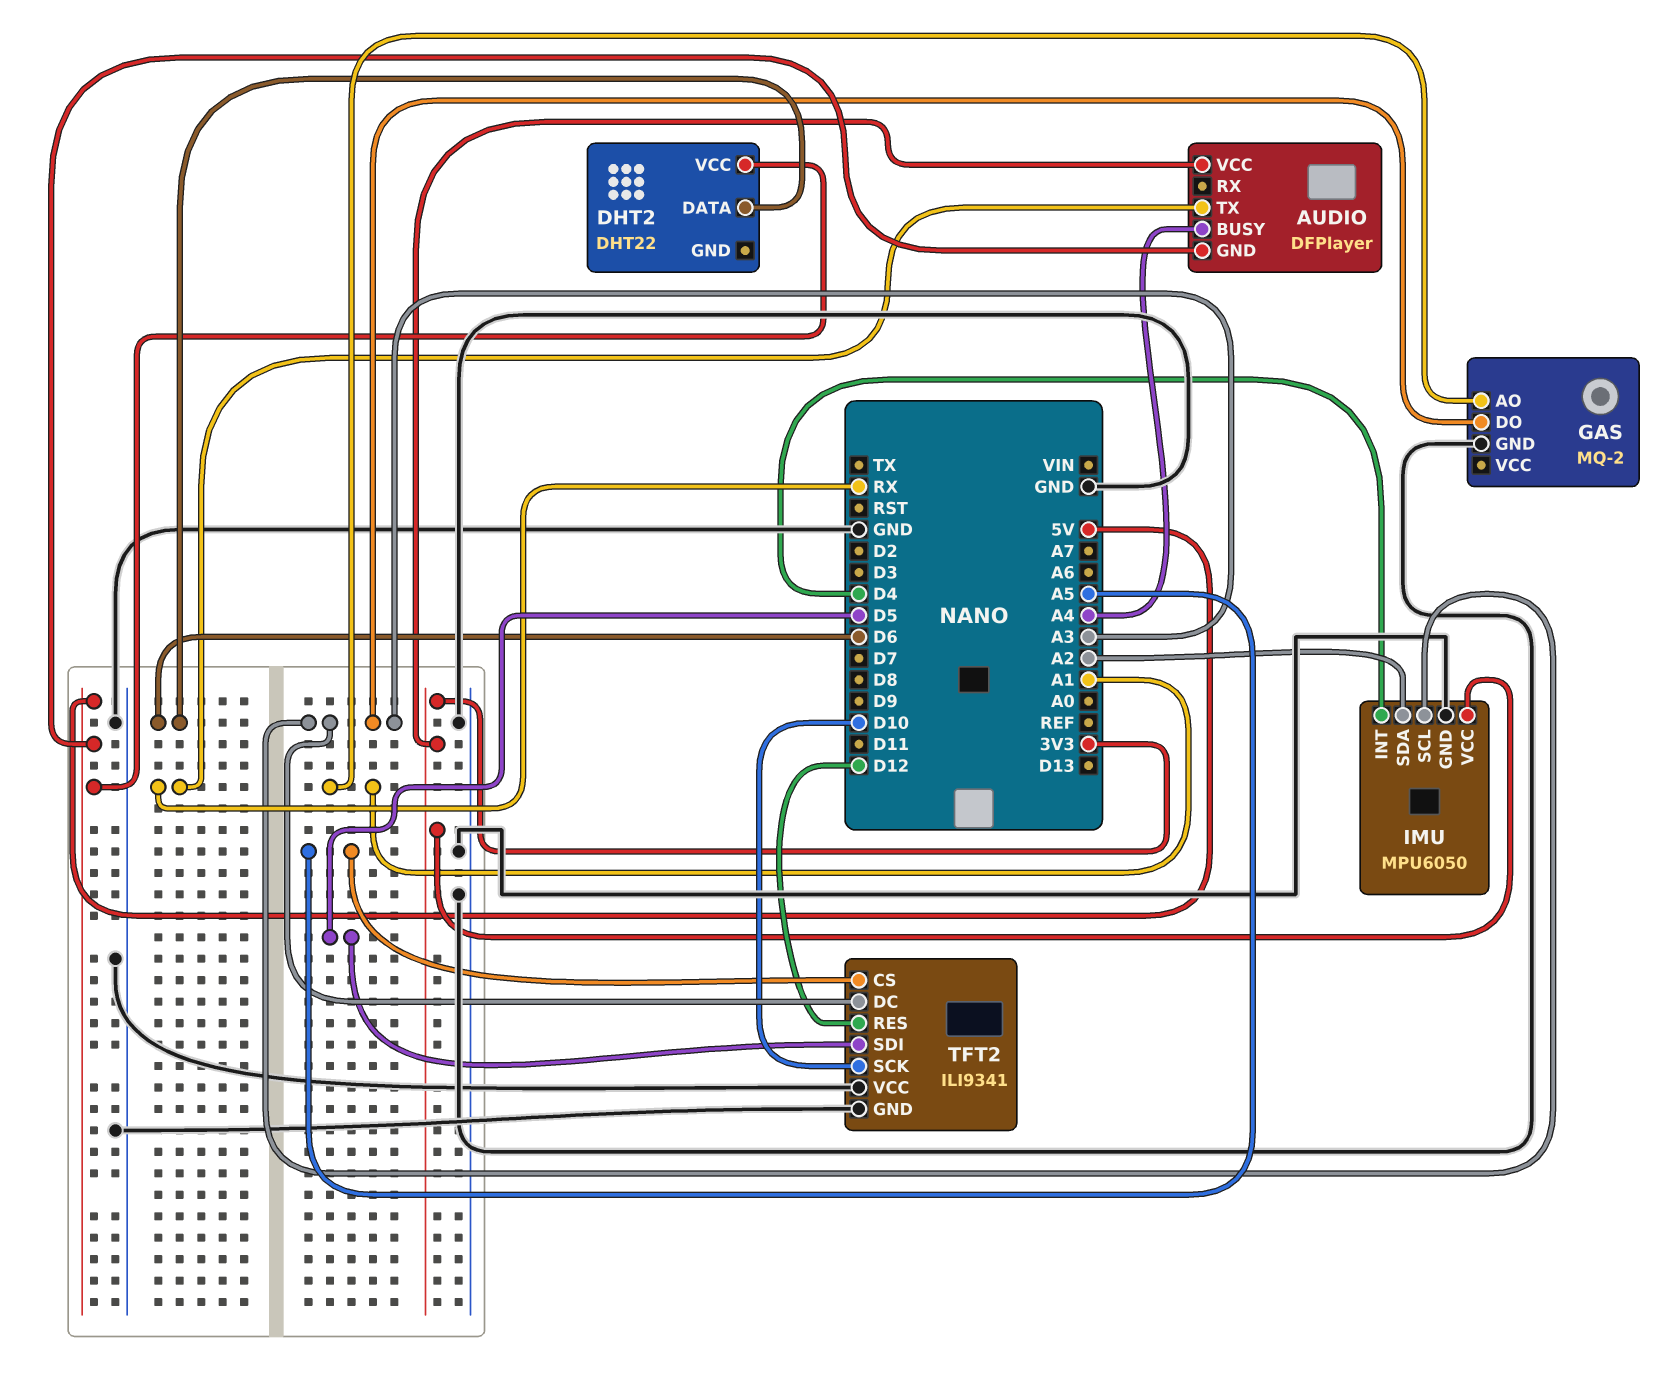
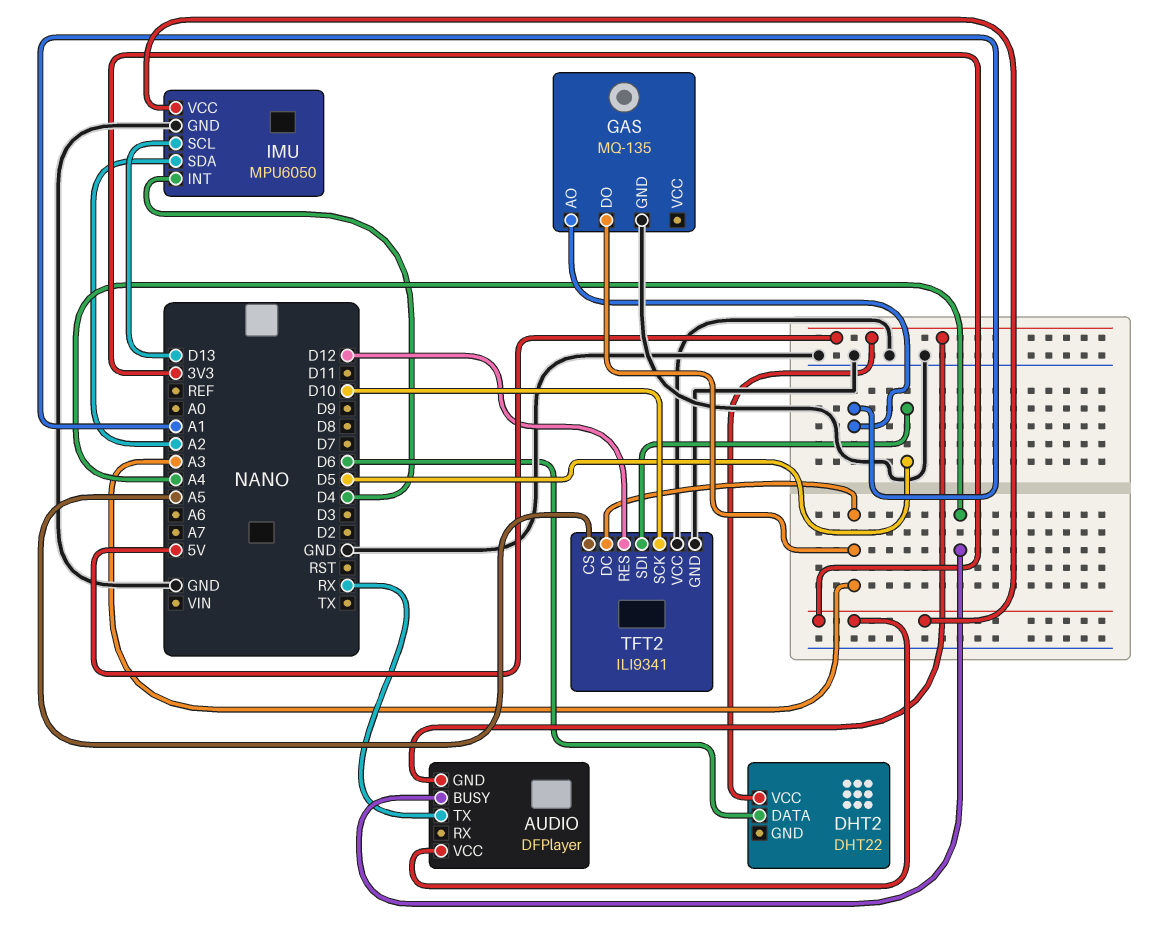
GAS: MQ-2 -> MQ-135
IMU pin SCL: A3 -> D13

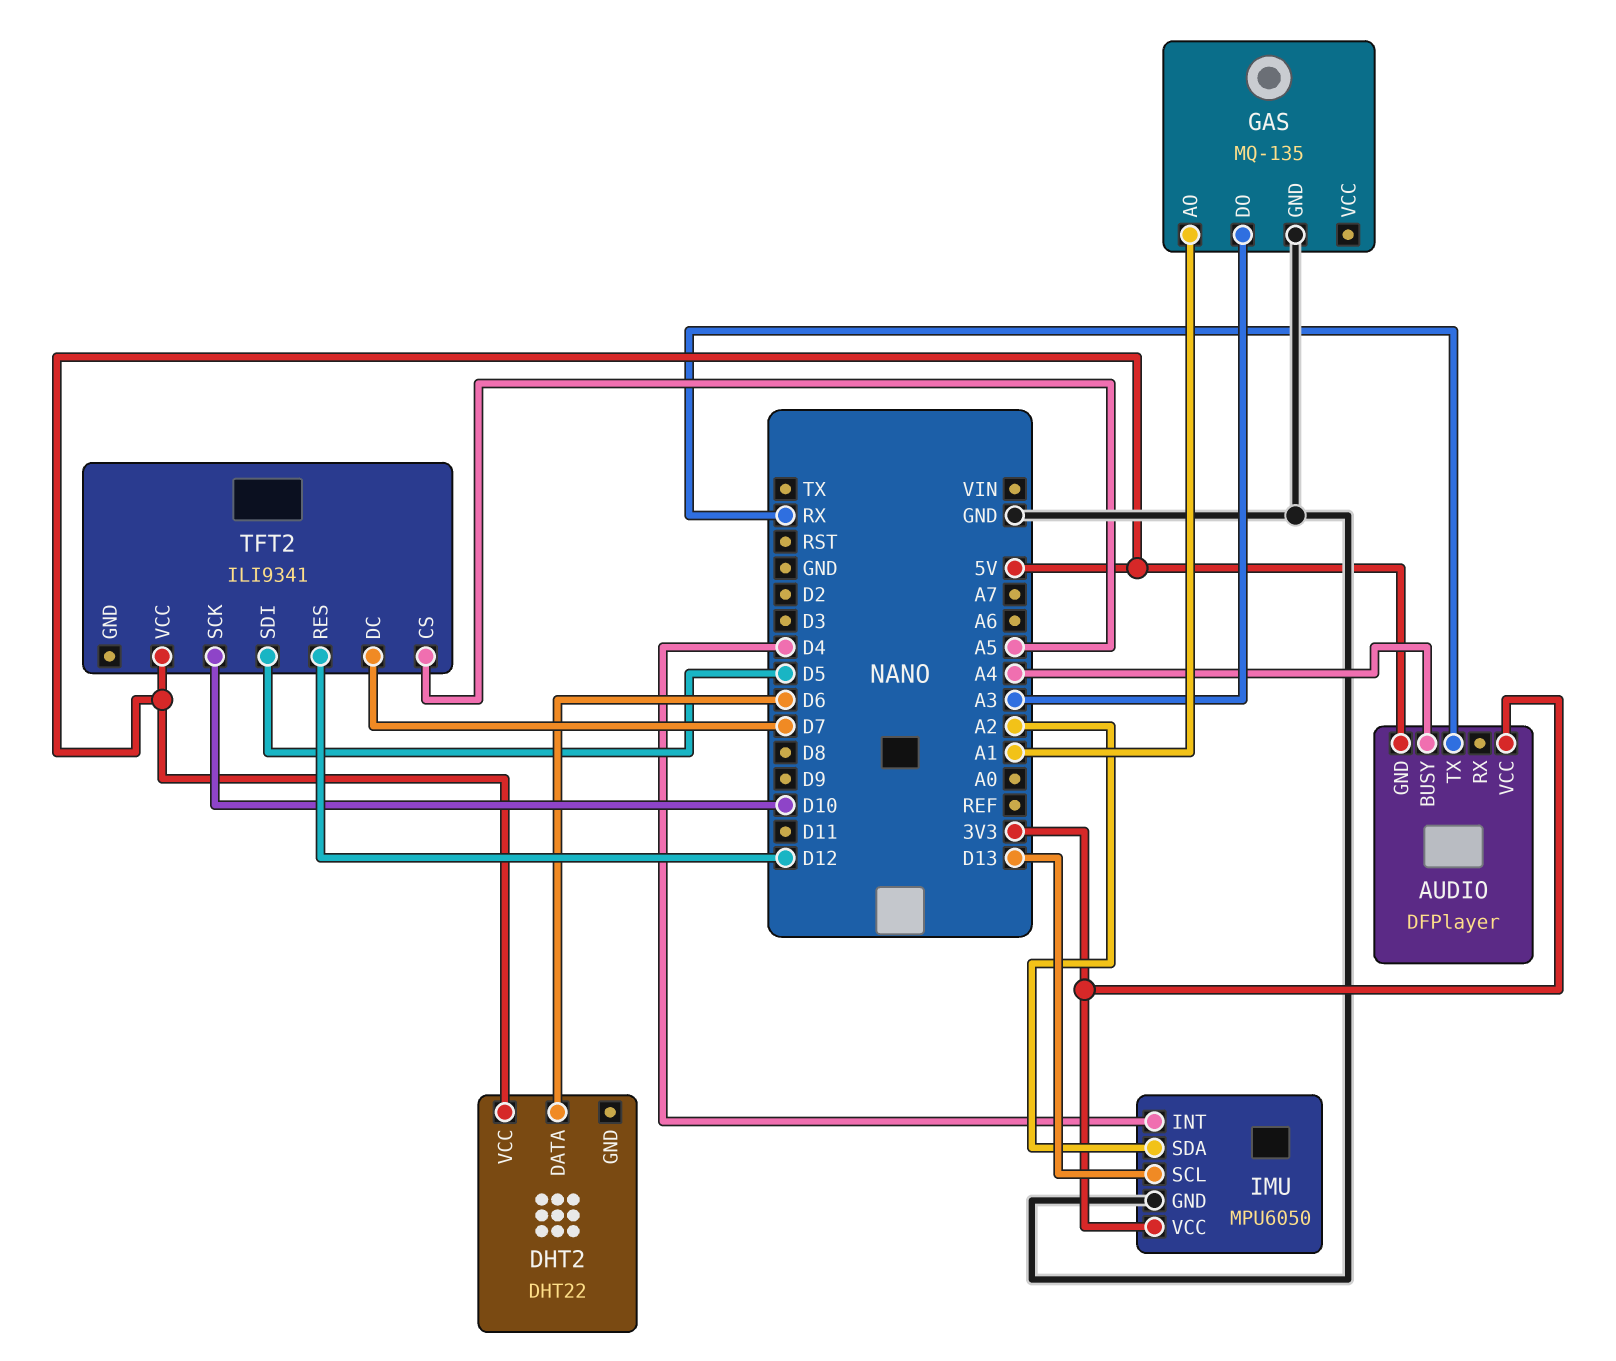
TFT2 pin DC: A3 -> D7
TFT2 pin GND: GND -> none
TFT2 pin VCC: GND -> 5V

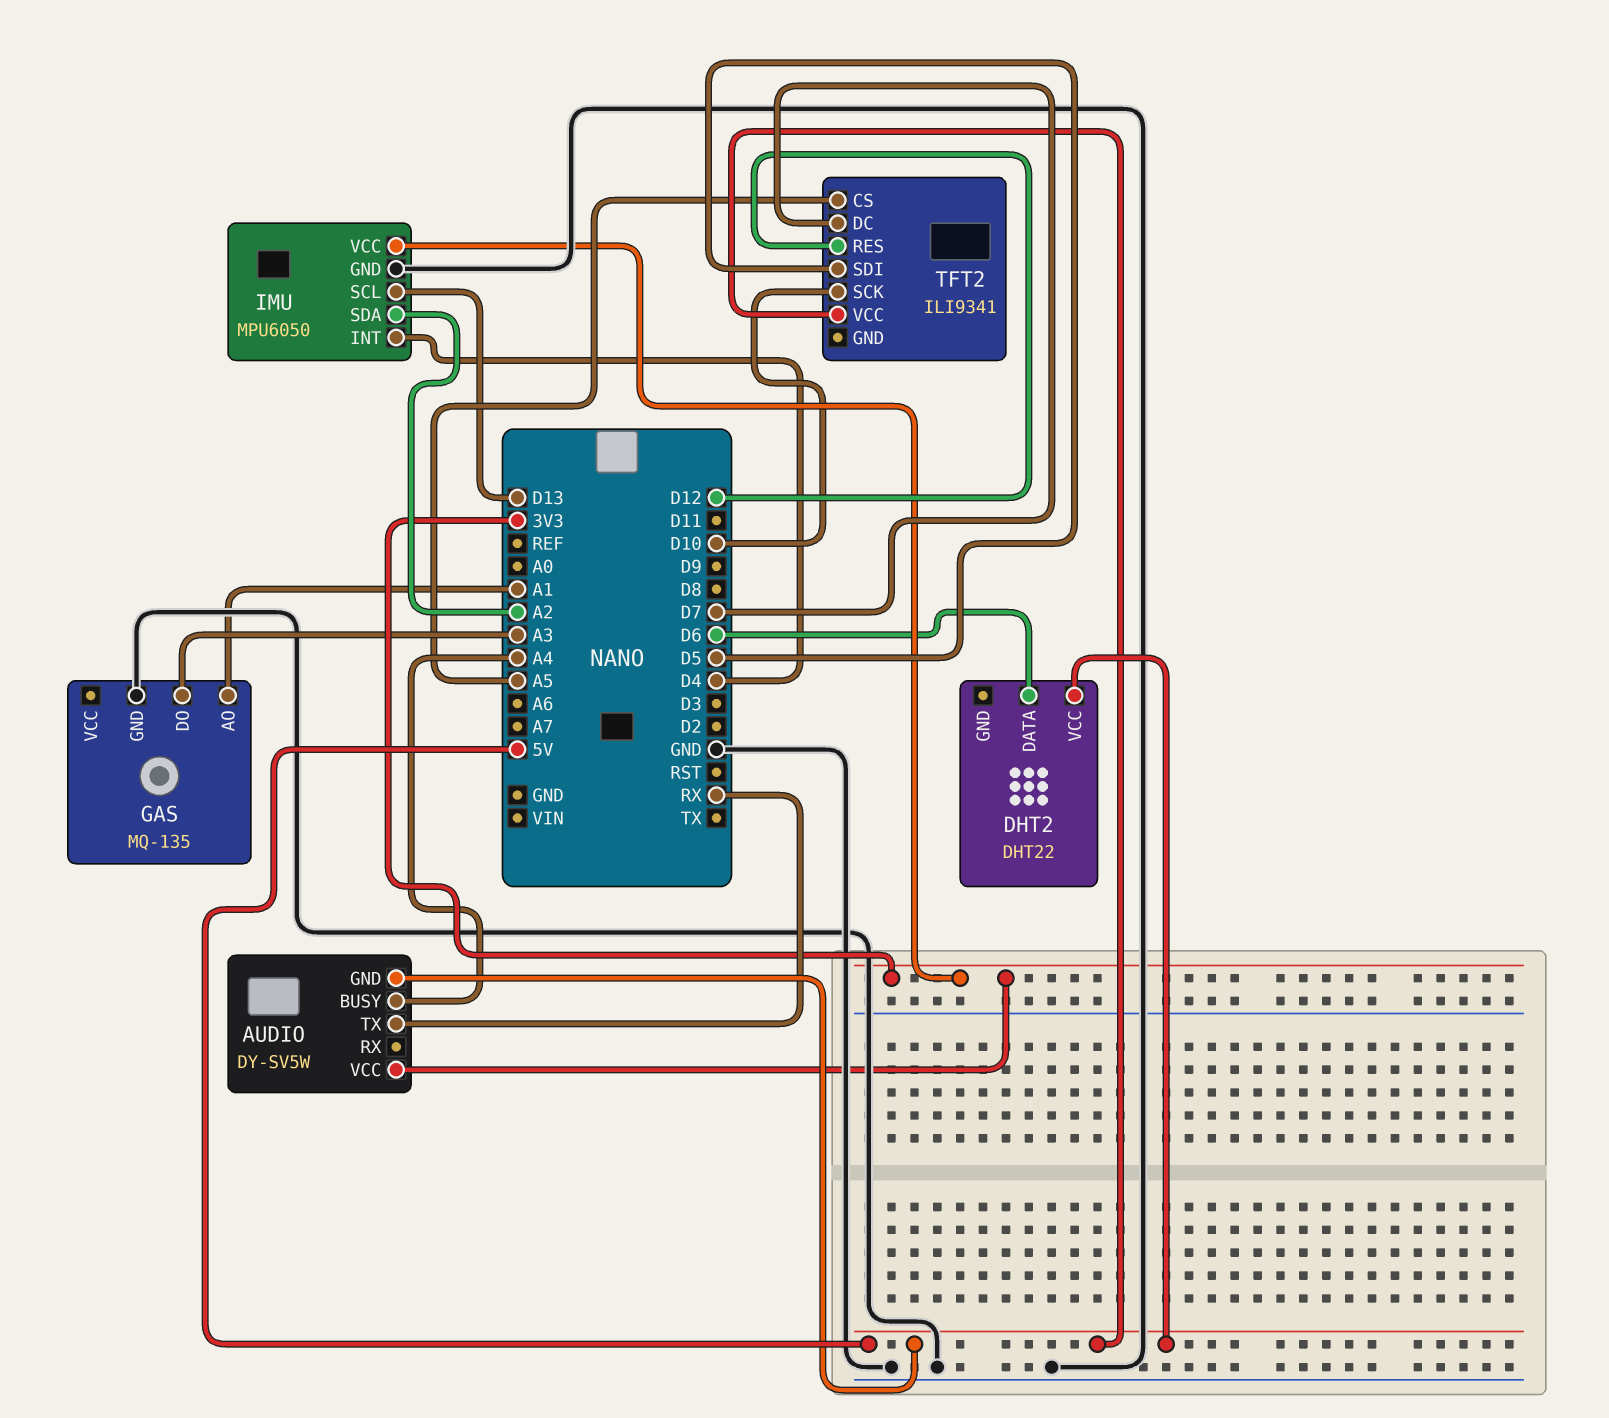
AUDIO: DFPlayer -> DY-SV5W

